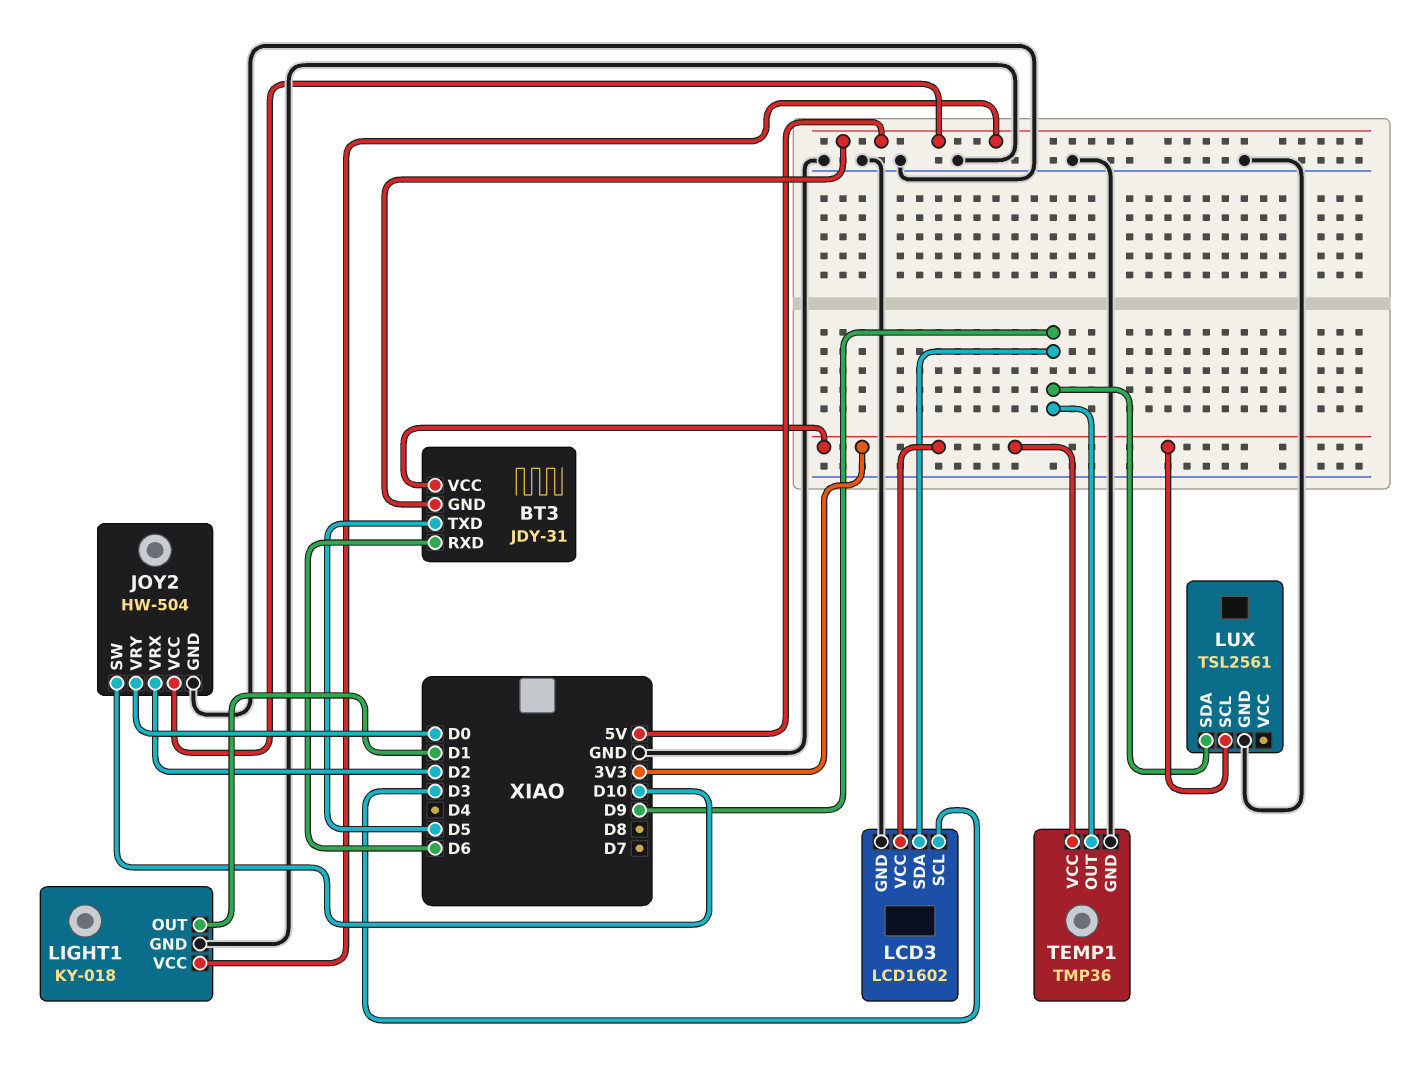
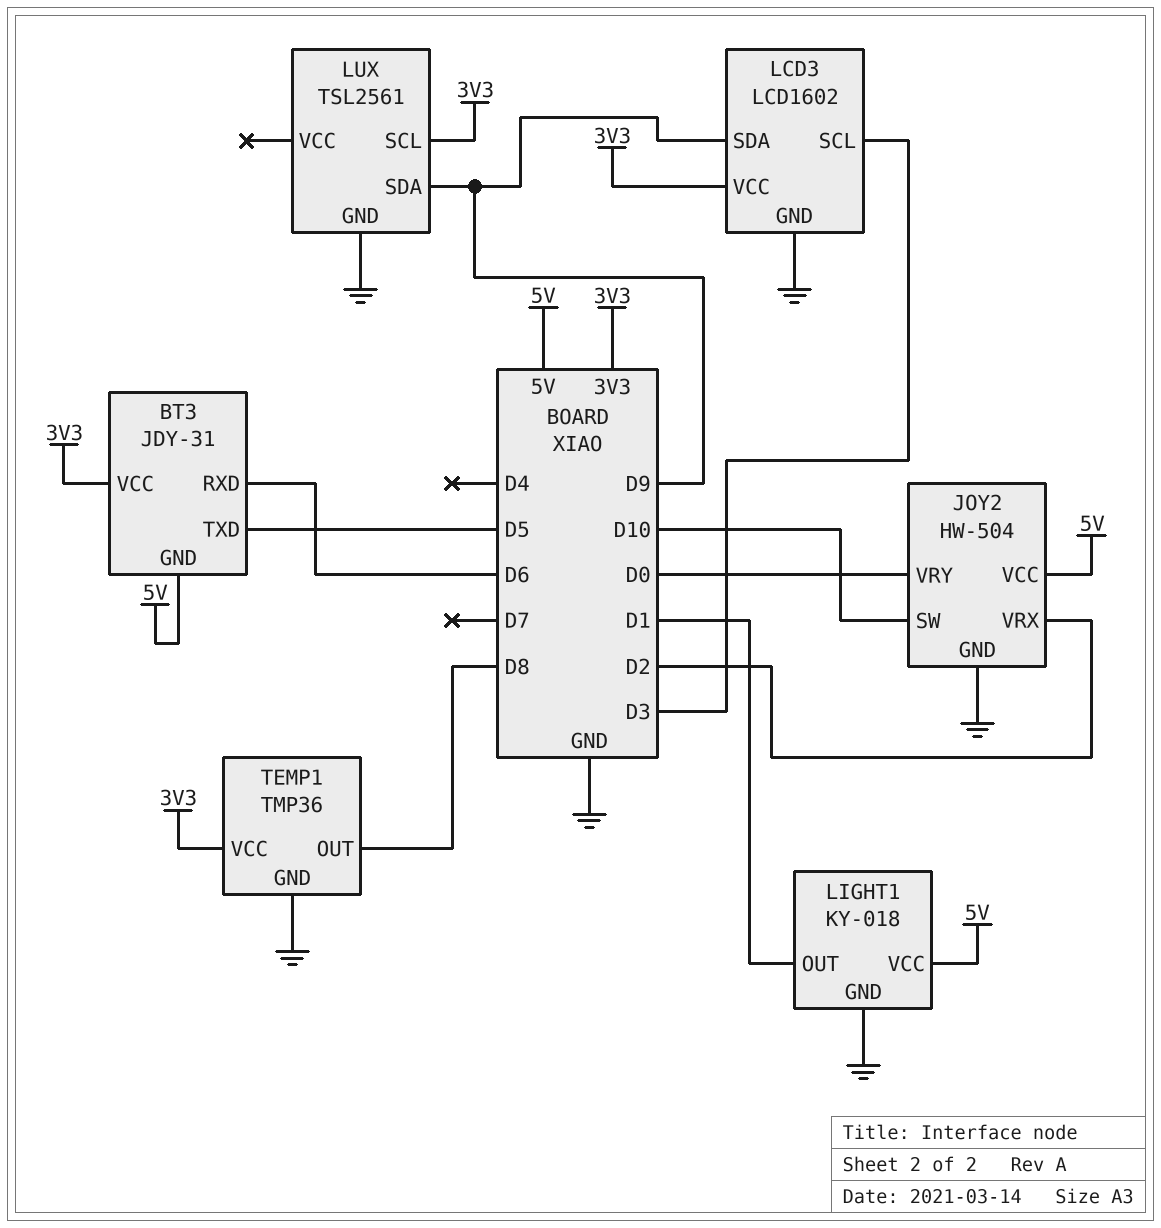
TEMP1 pin OUT: D9 -> D8

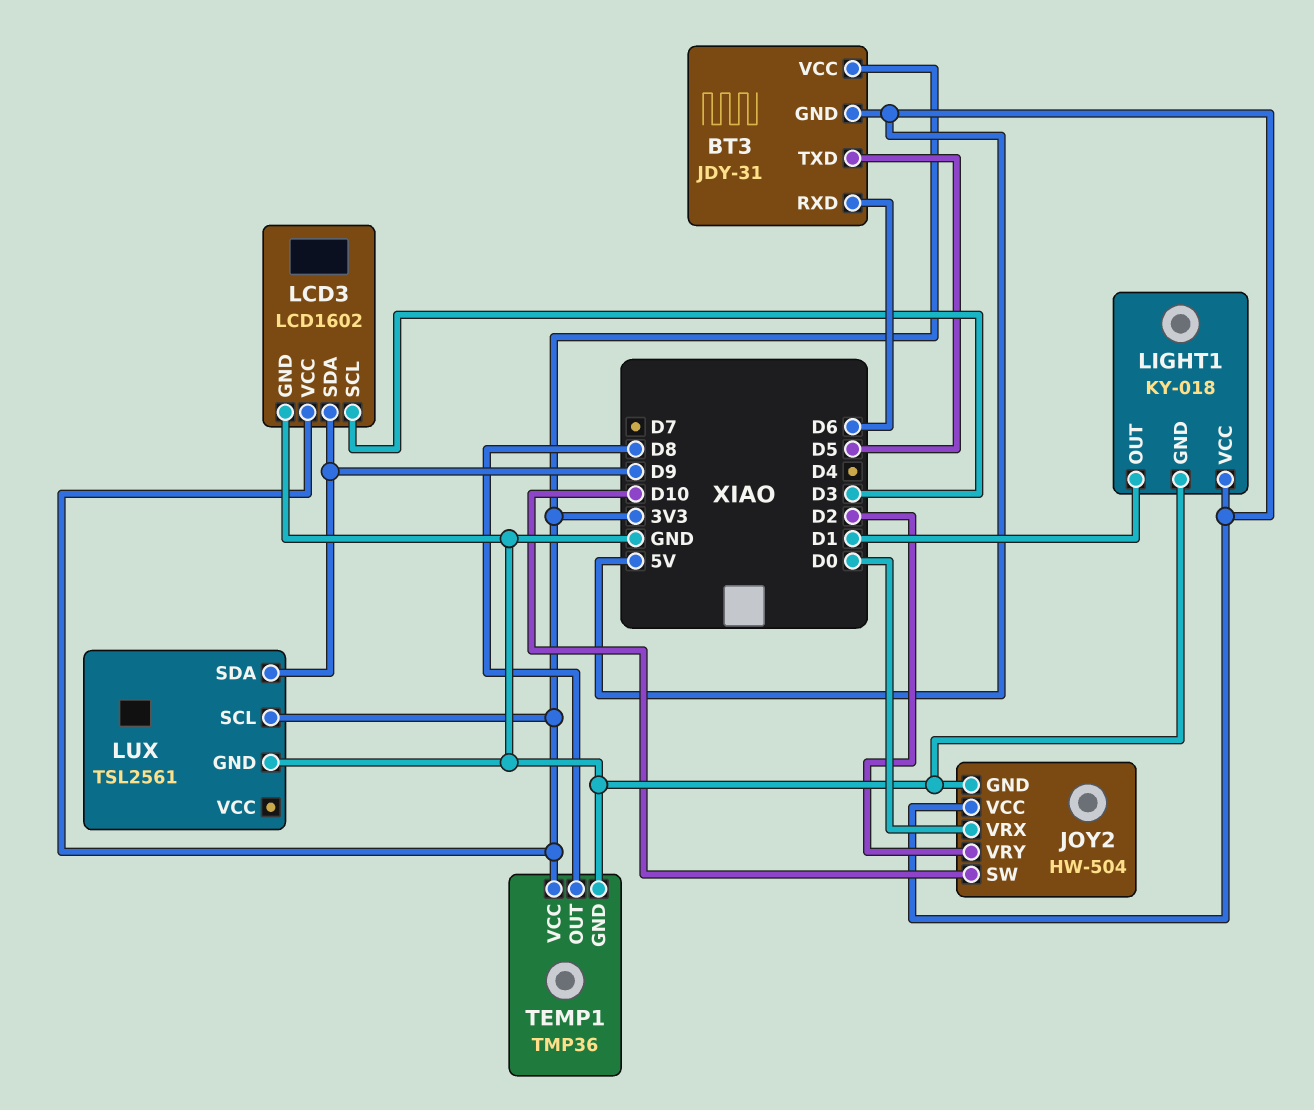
JOY2 pin VRX: D2 -> D0
JOY2 pin VRY: D0 -> D2

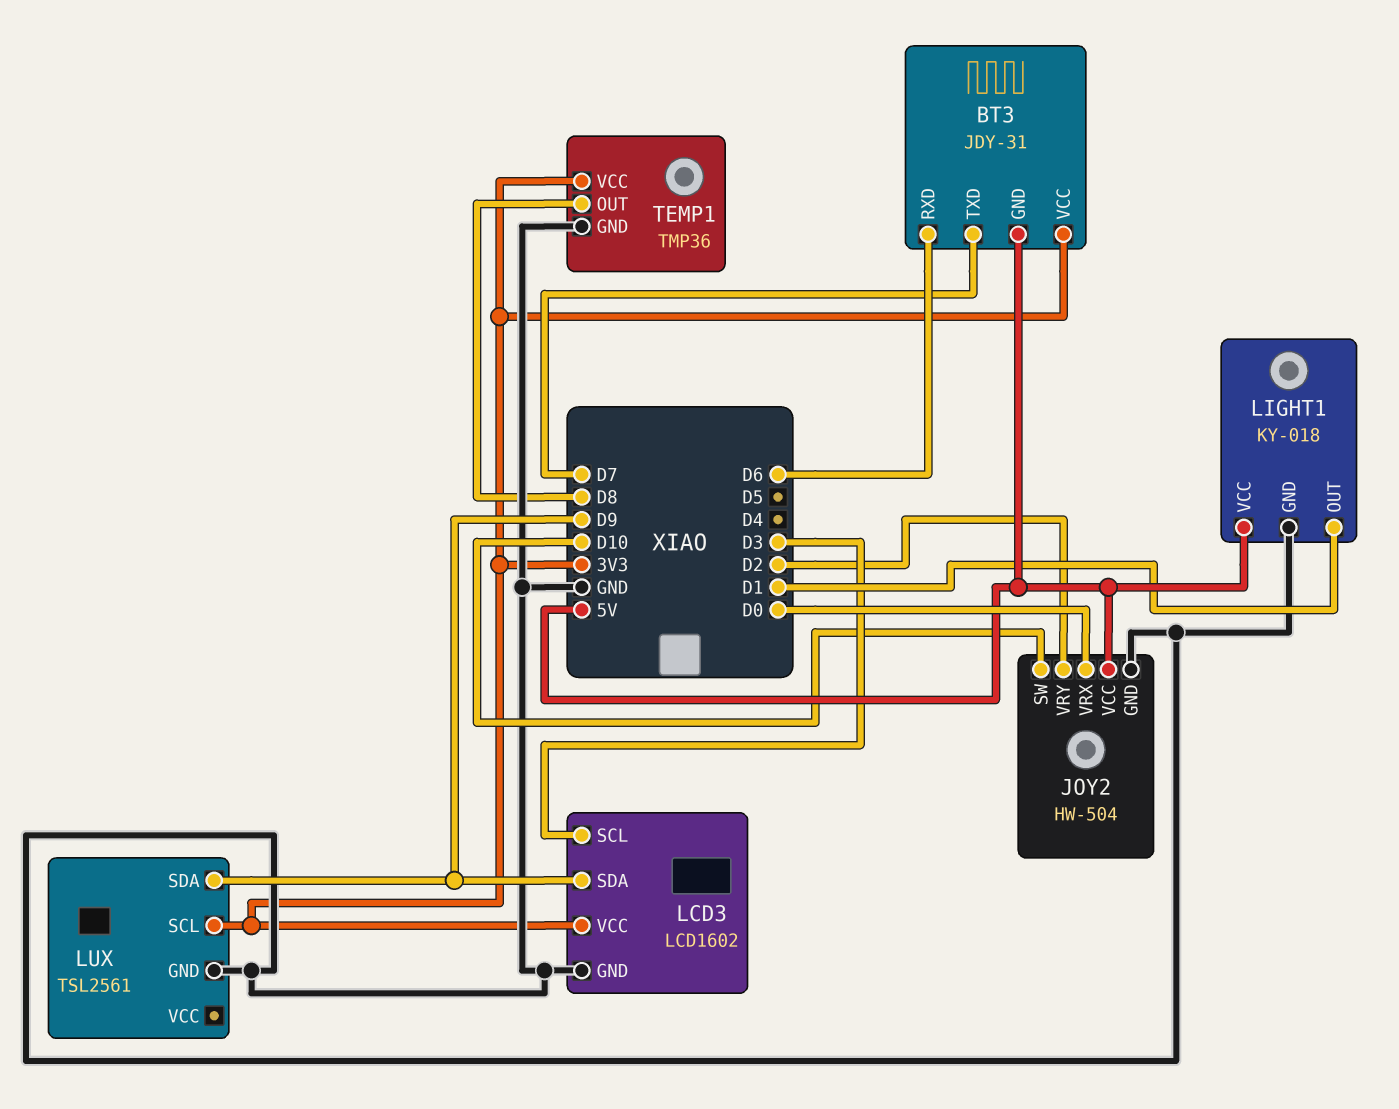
BT3 pin TXD: D5 -> D7

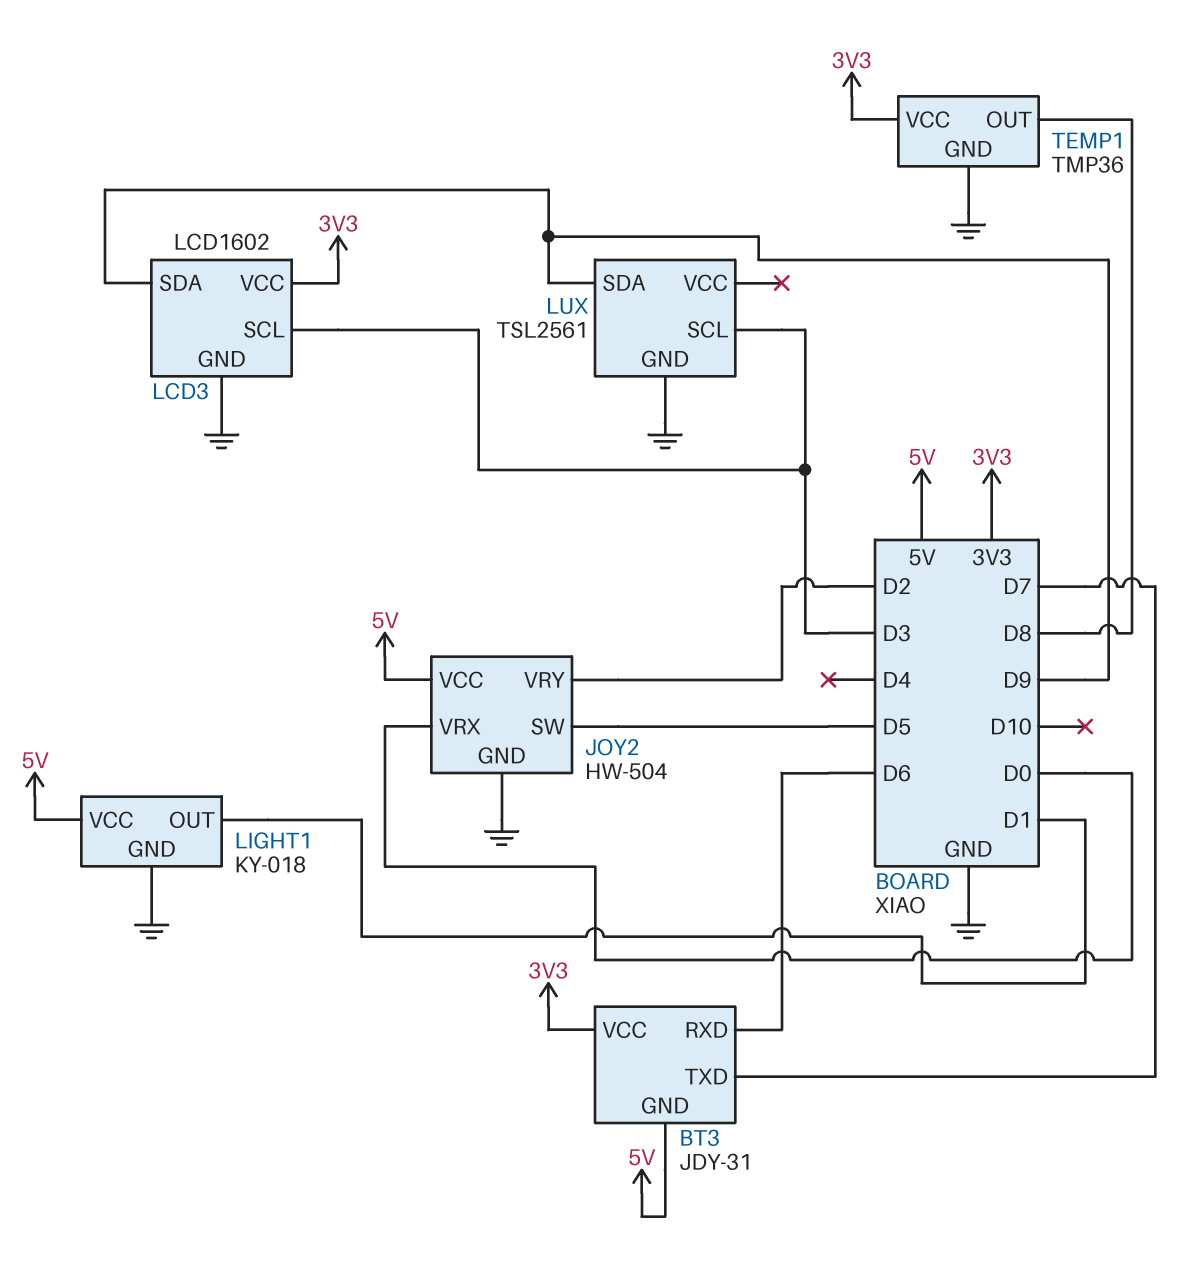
JOY2 pin SW: D10 -> D5
LUX pin SCL: 3V3 -> D3

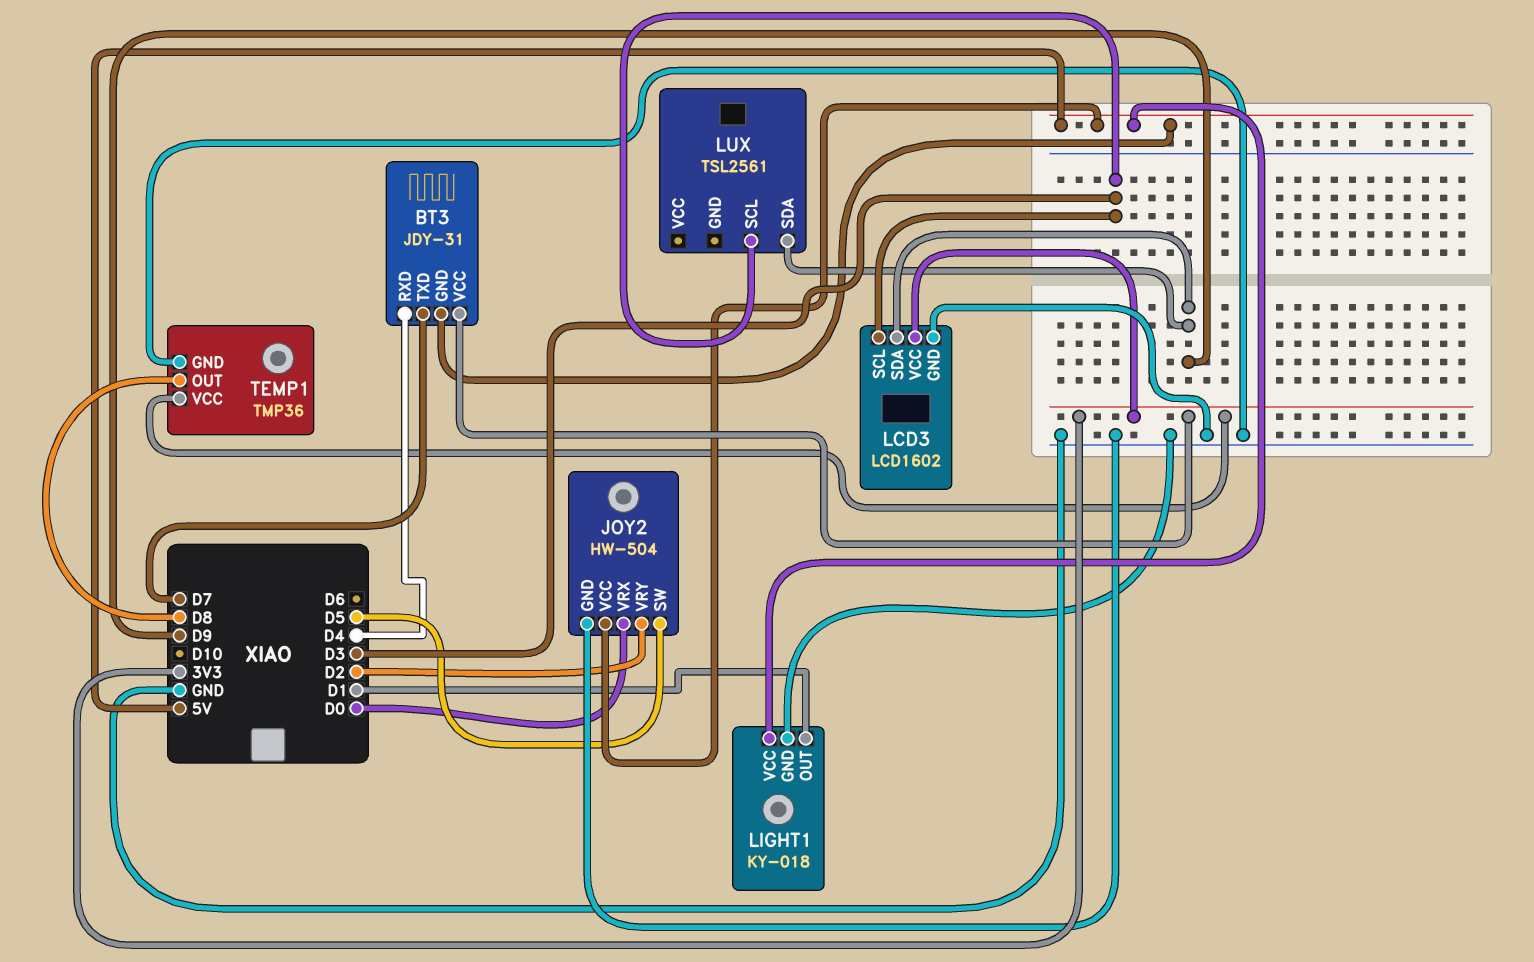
BT3 pin RXD: D6 -> D4
LUX pin GND: GND -> none

